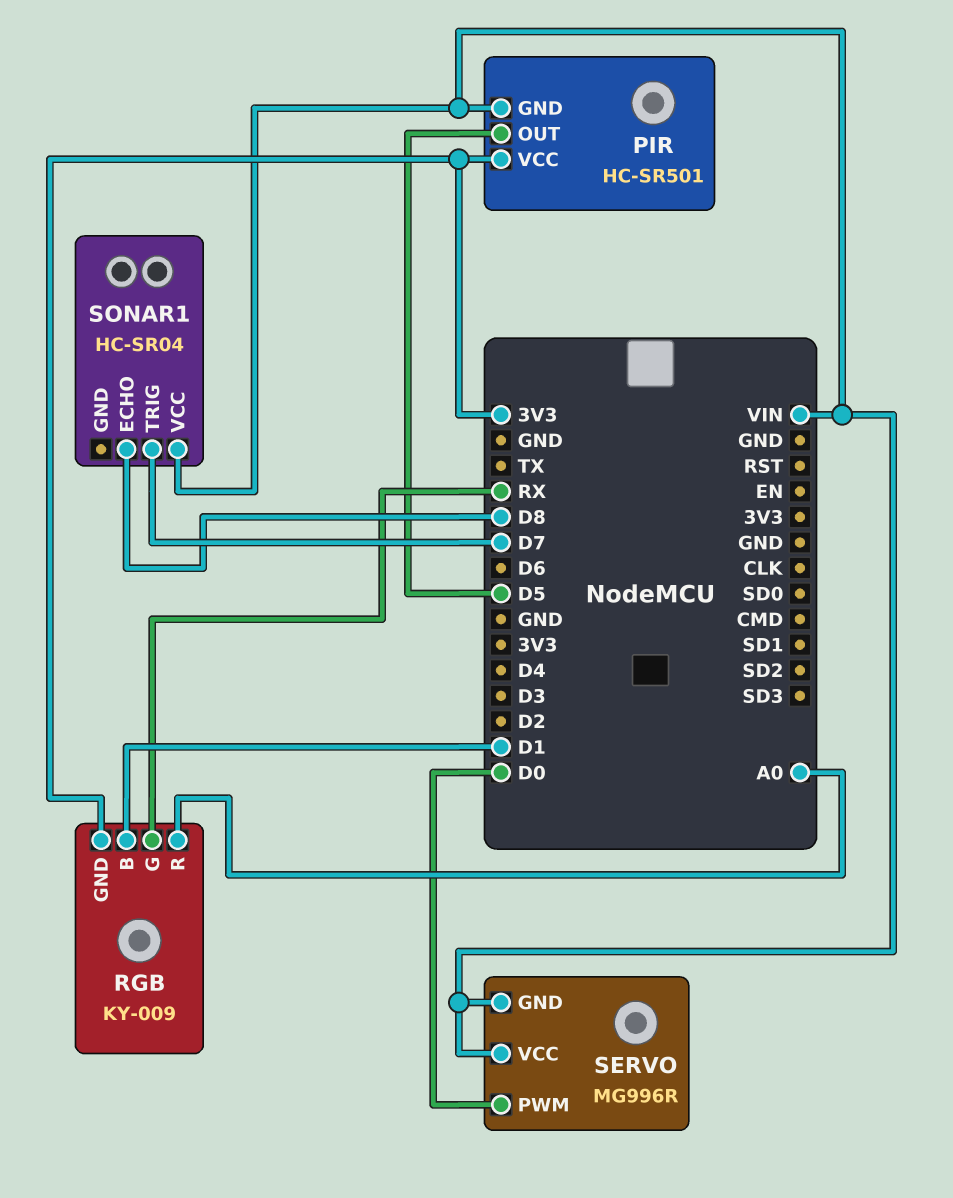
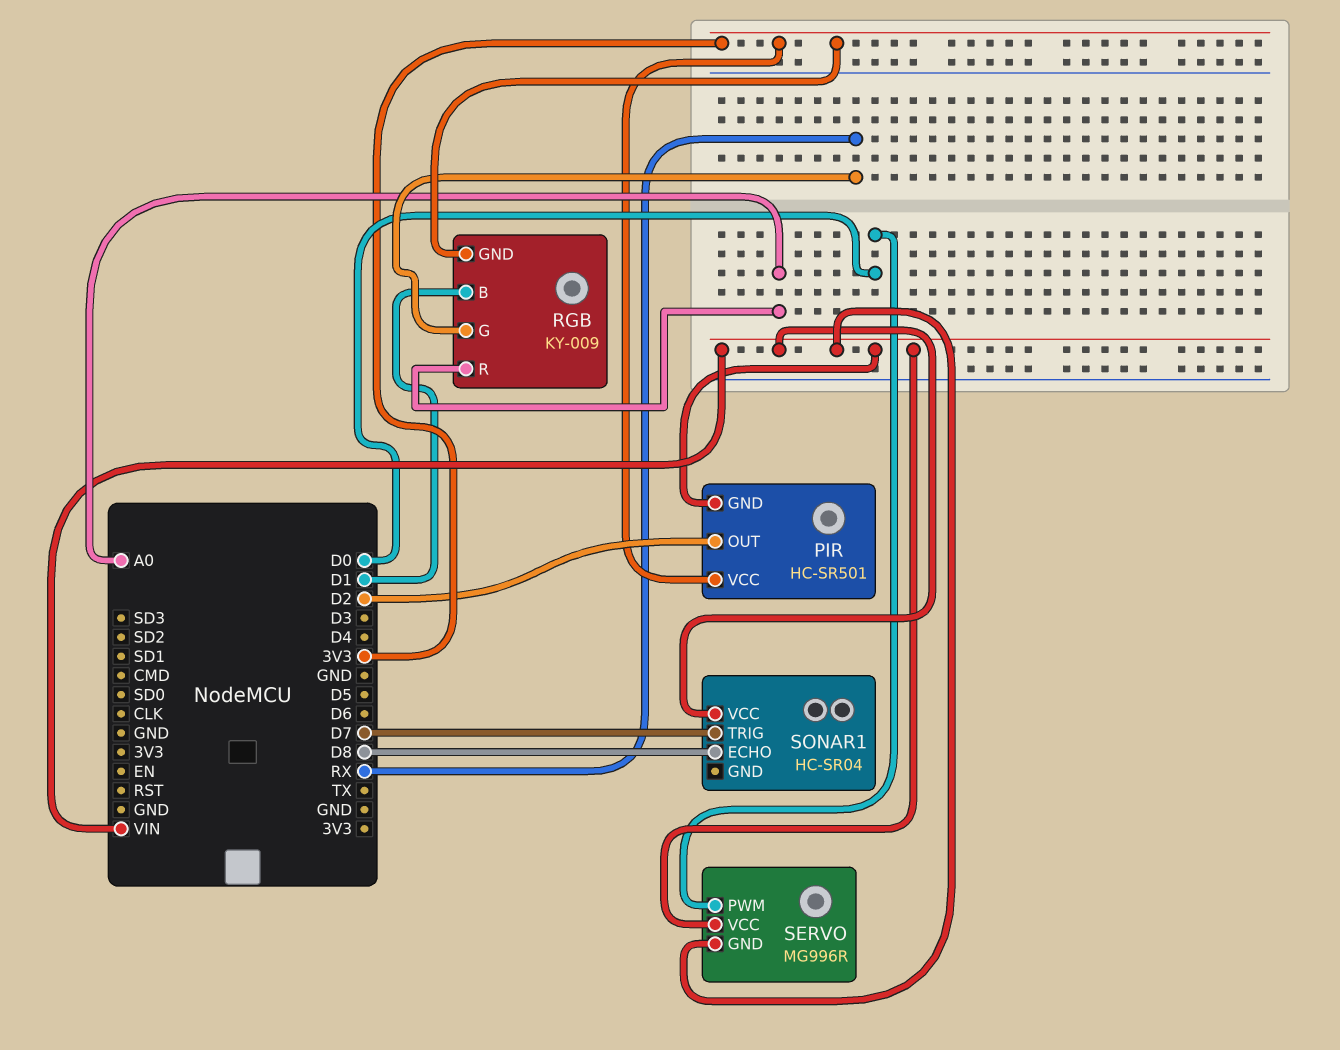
PIR pin OUT: D5 -> D2

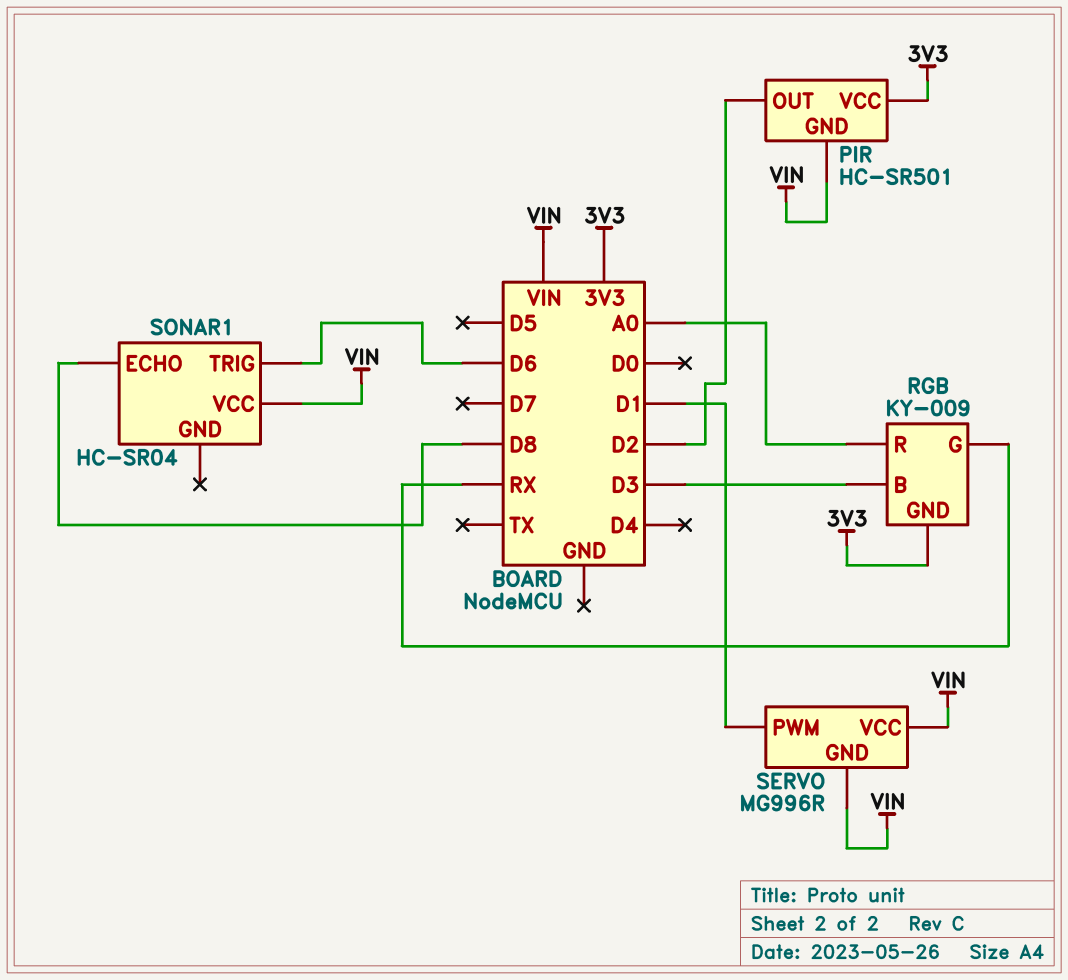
RGB pin B: D1 -> D3
SERVO pin PWM: D0 -> D1
SONAR1 pin TRIG: D7 -> D6

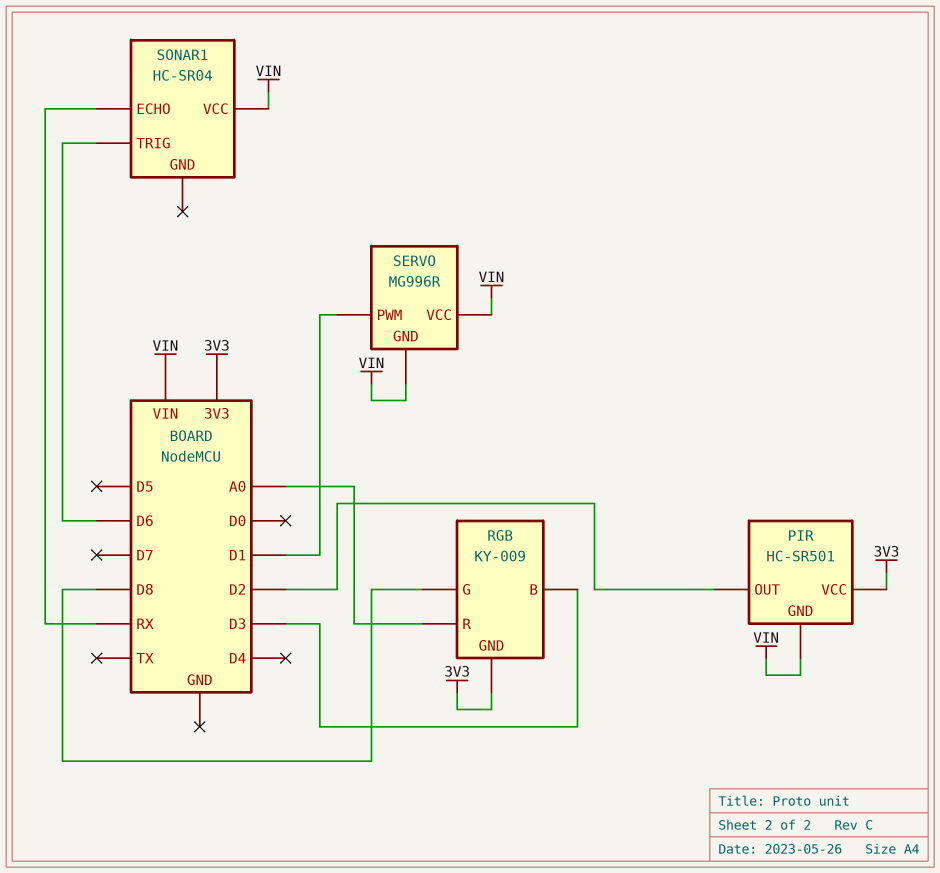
RGB pin G: RX -> D8
SONAR1 pin ECHO: D8 -> RX

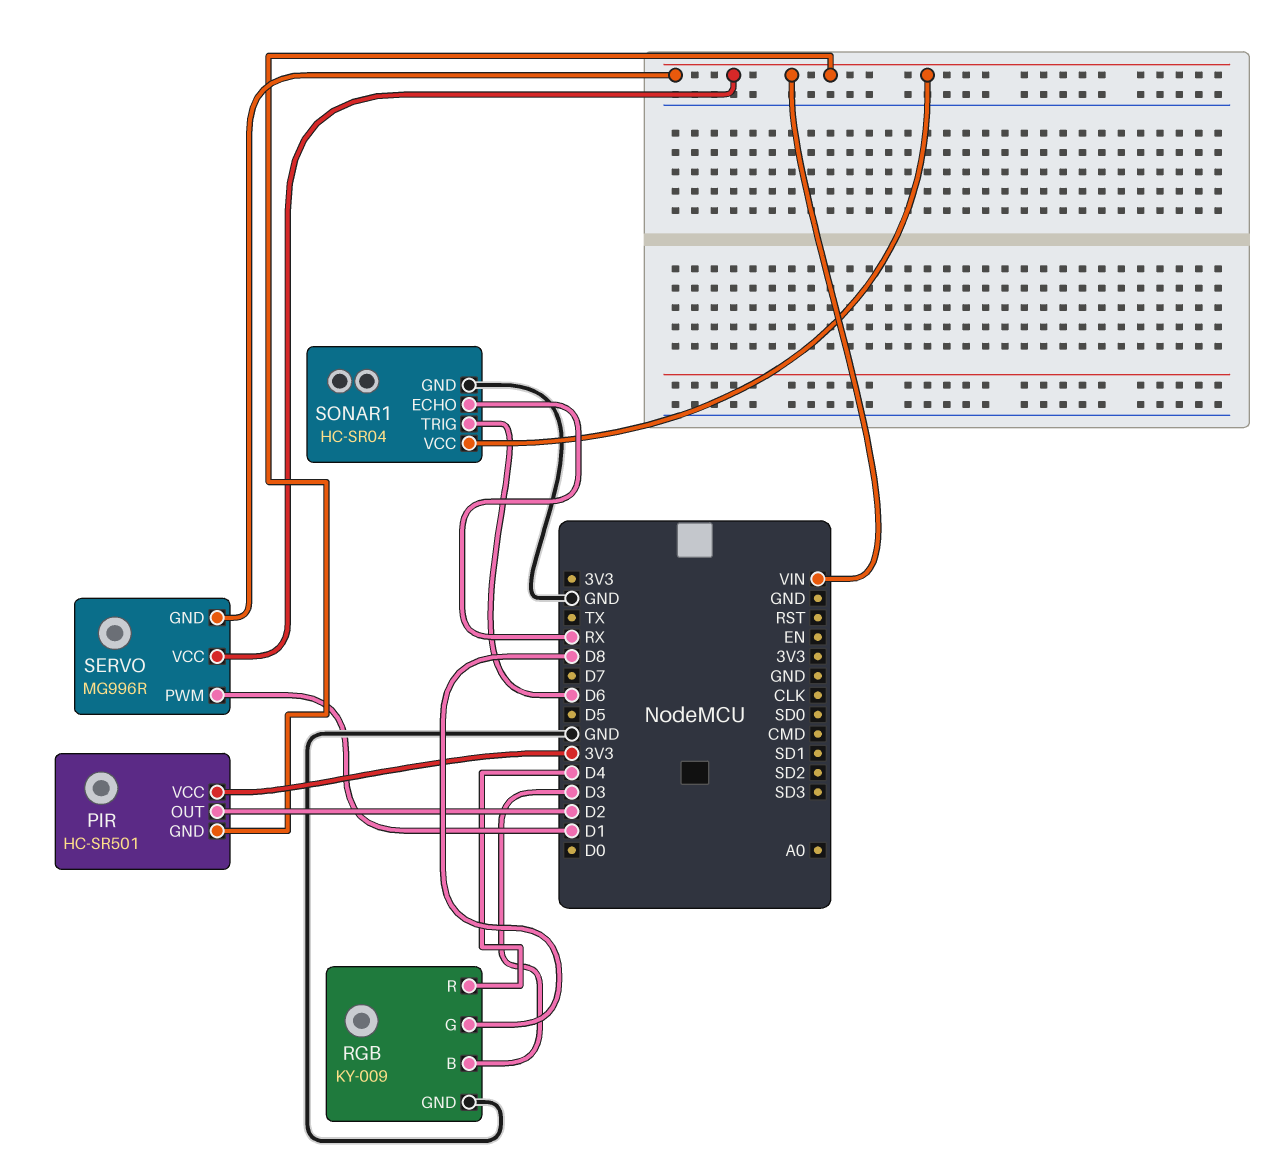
RGB pin GND: 3V3 -> GND
RGB pin R: A0 -> D4
SONAR1 pin GND: none -> GND

